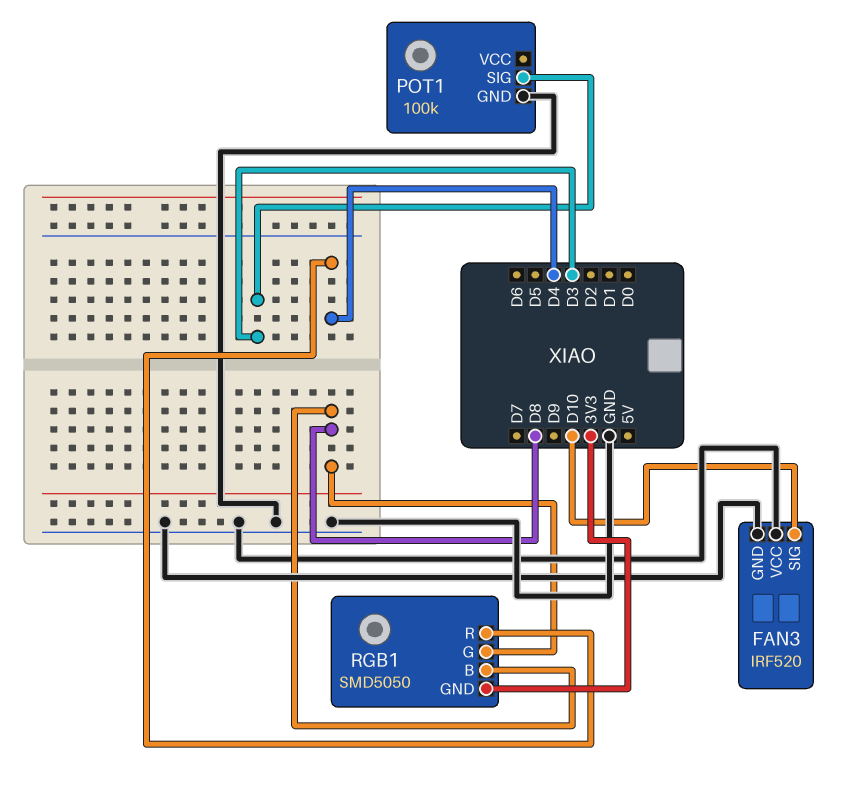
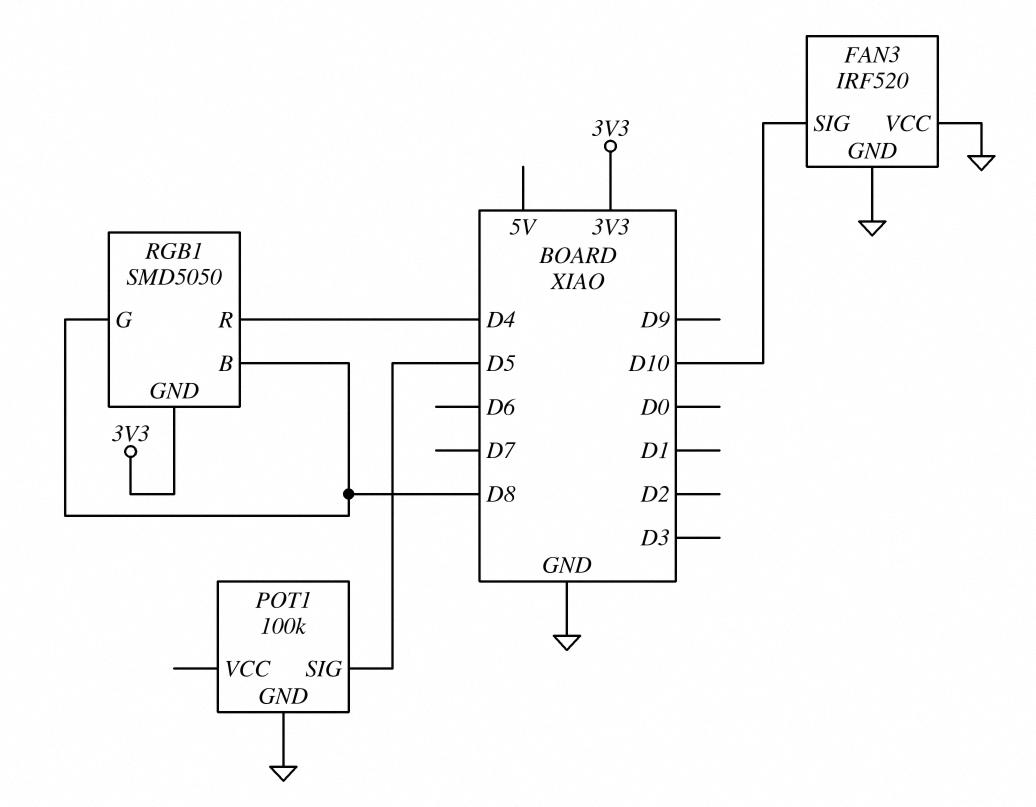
POT1 pin SIG: D3 -> D5

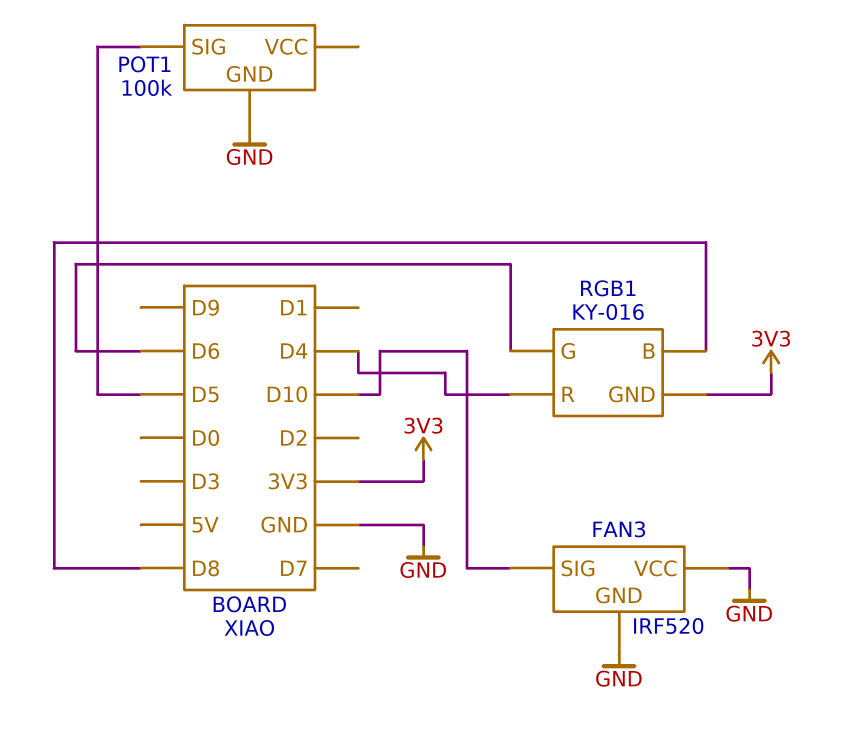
RGB1: SMD5050 -> KY-016
RGB1 pin G: D8 -> D6

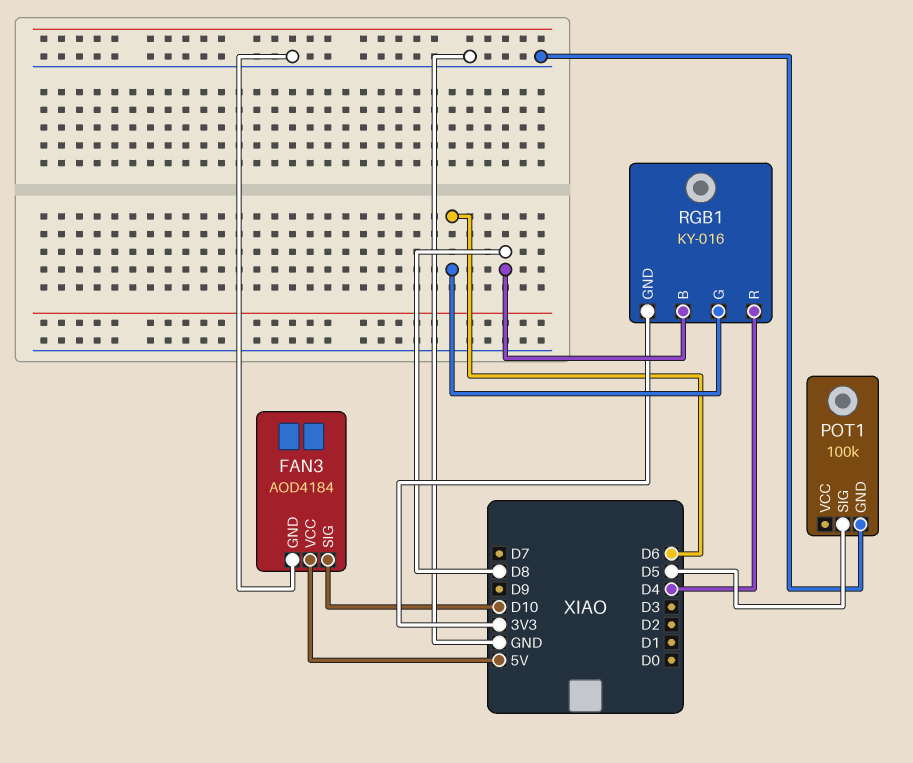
FAN3: IRF520 -> AOD4184
FAN3 pin VCC: GND -> 5V

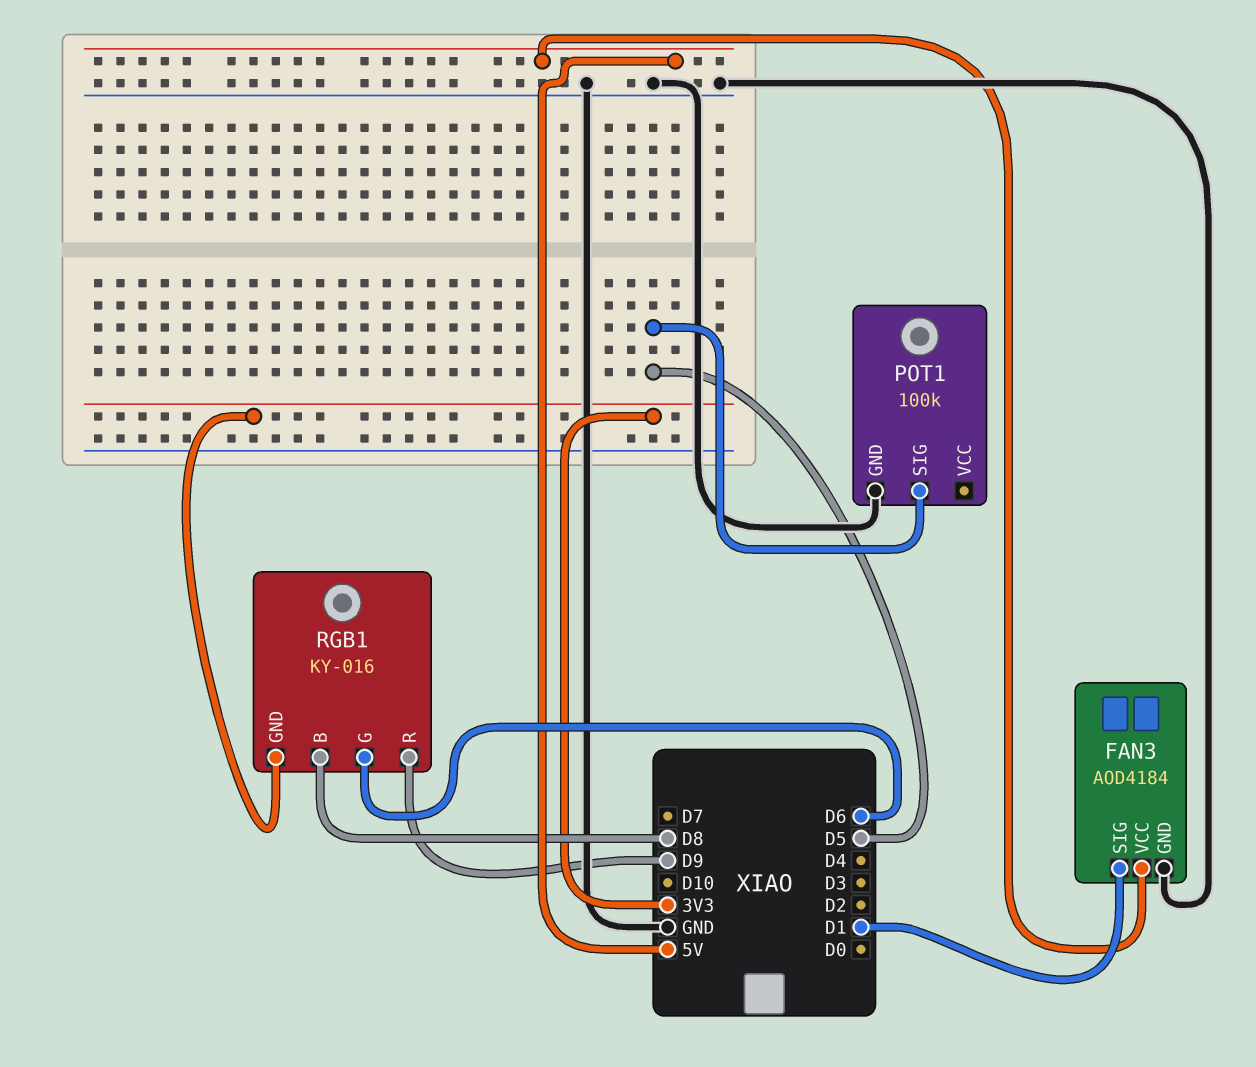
FAN3 pin SIG: D10 -> D1
RGB1 pin R: D4 -> D9

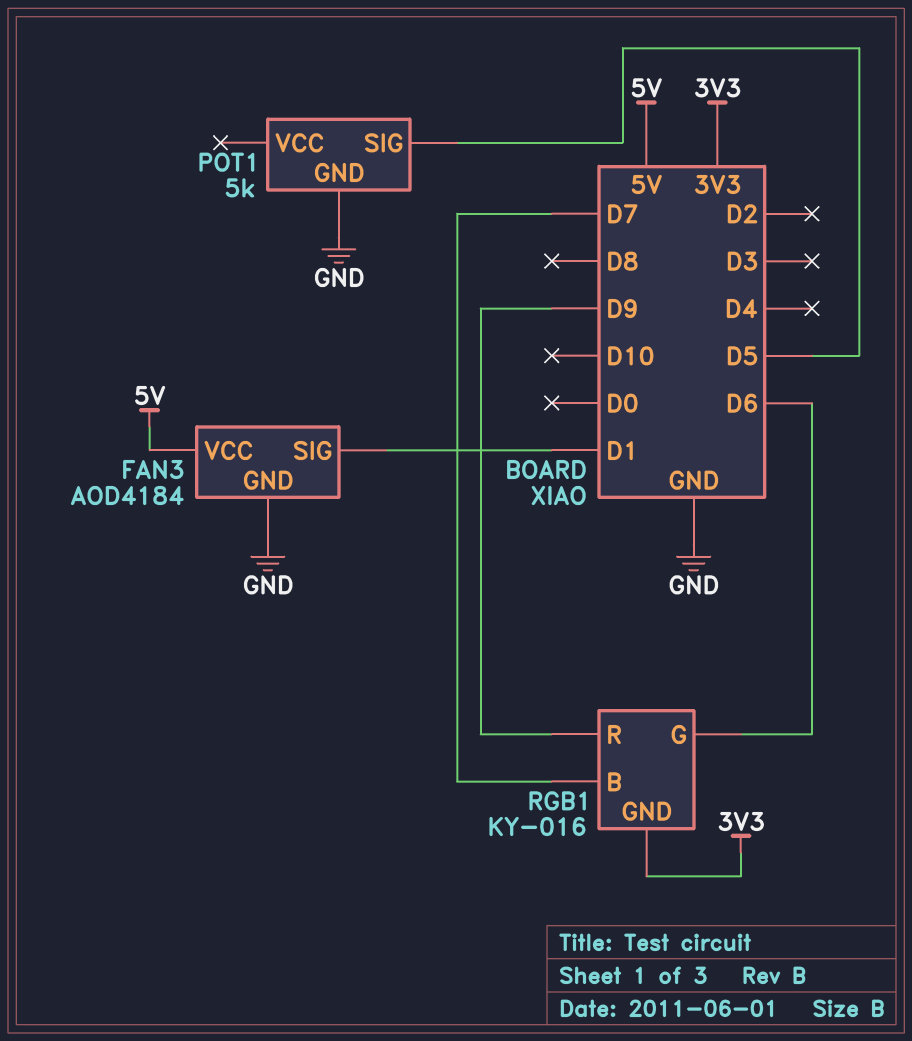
POT1: 100k -> 5k
RGB1 pin B: D8 -> D7

